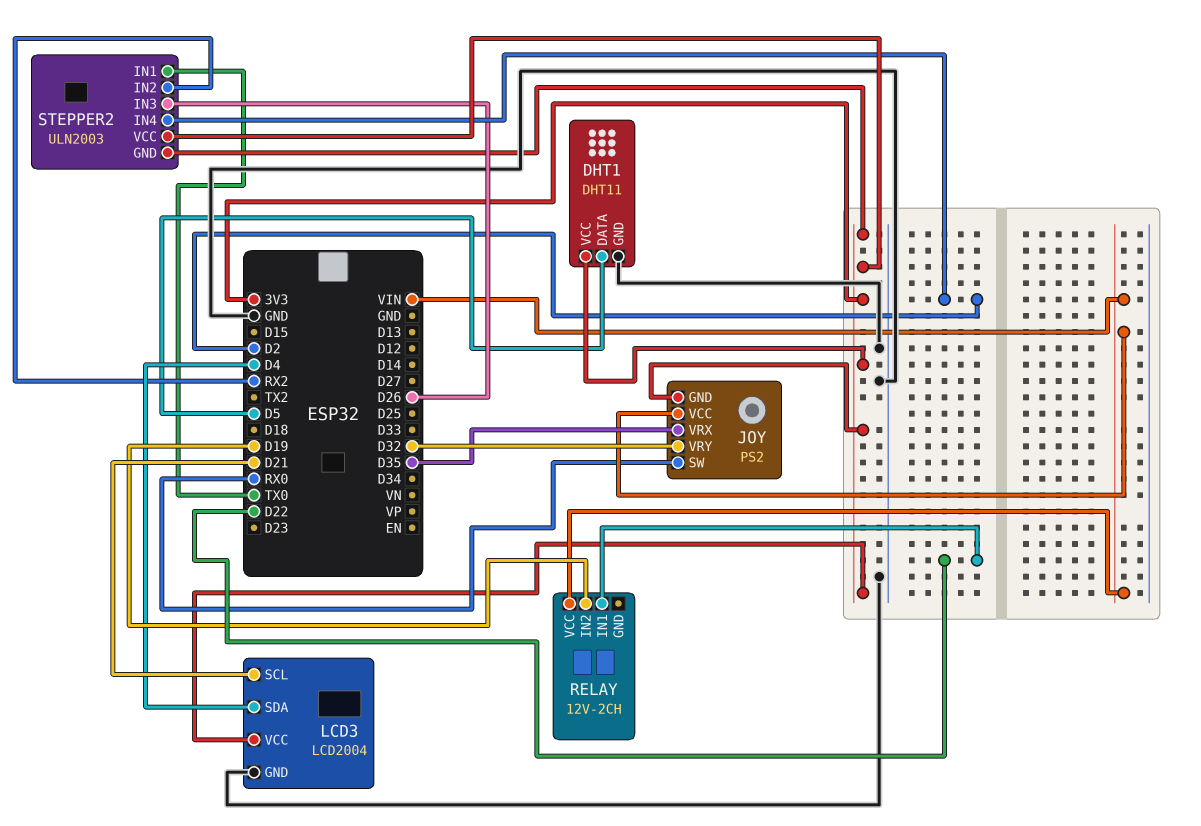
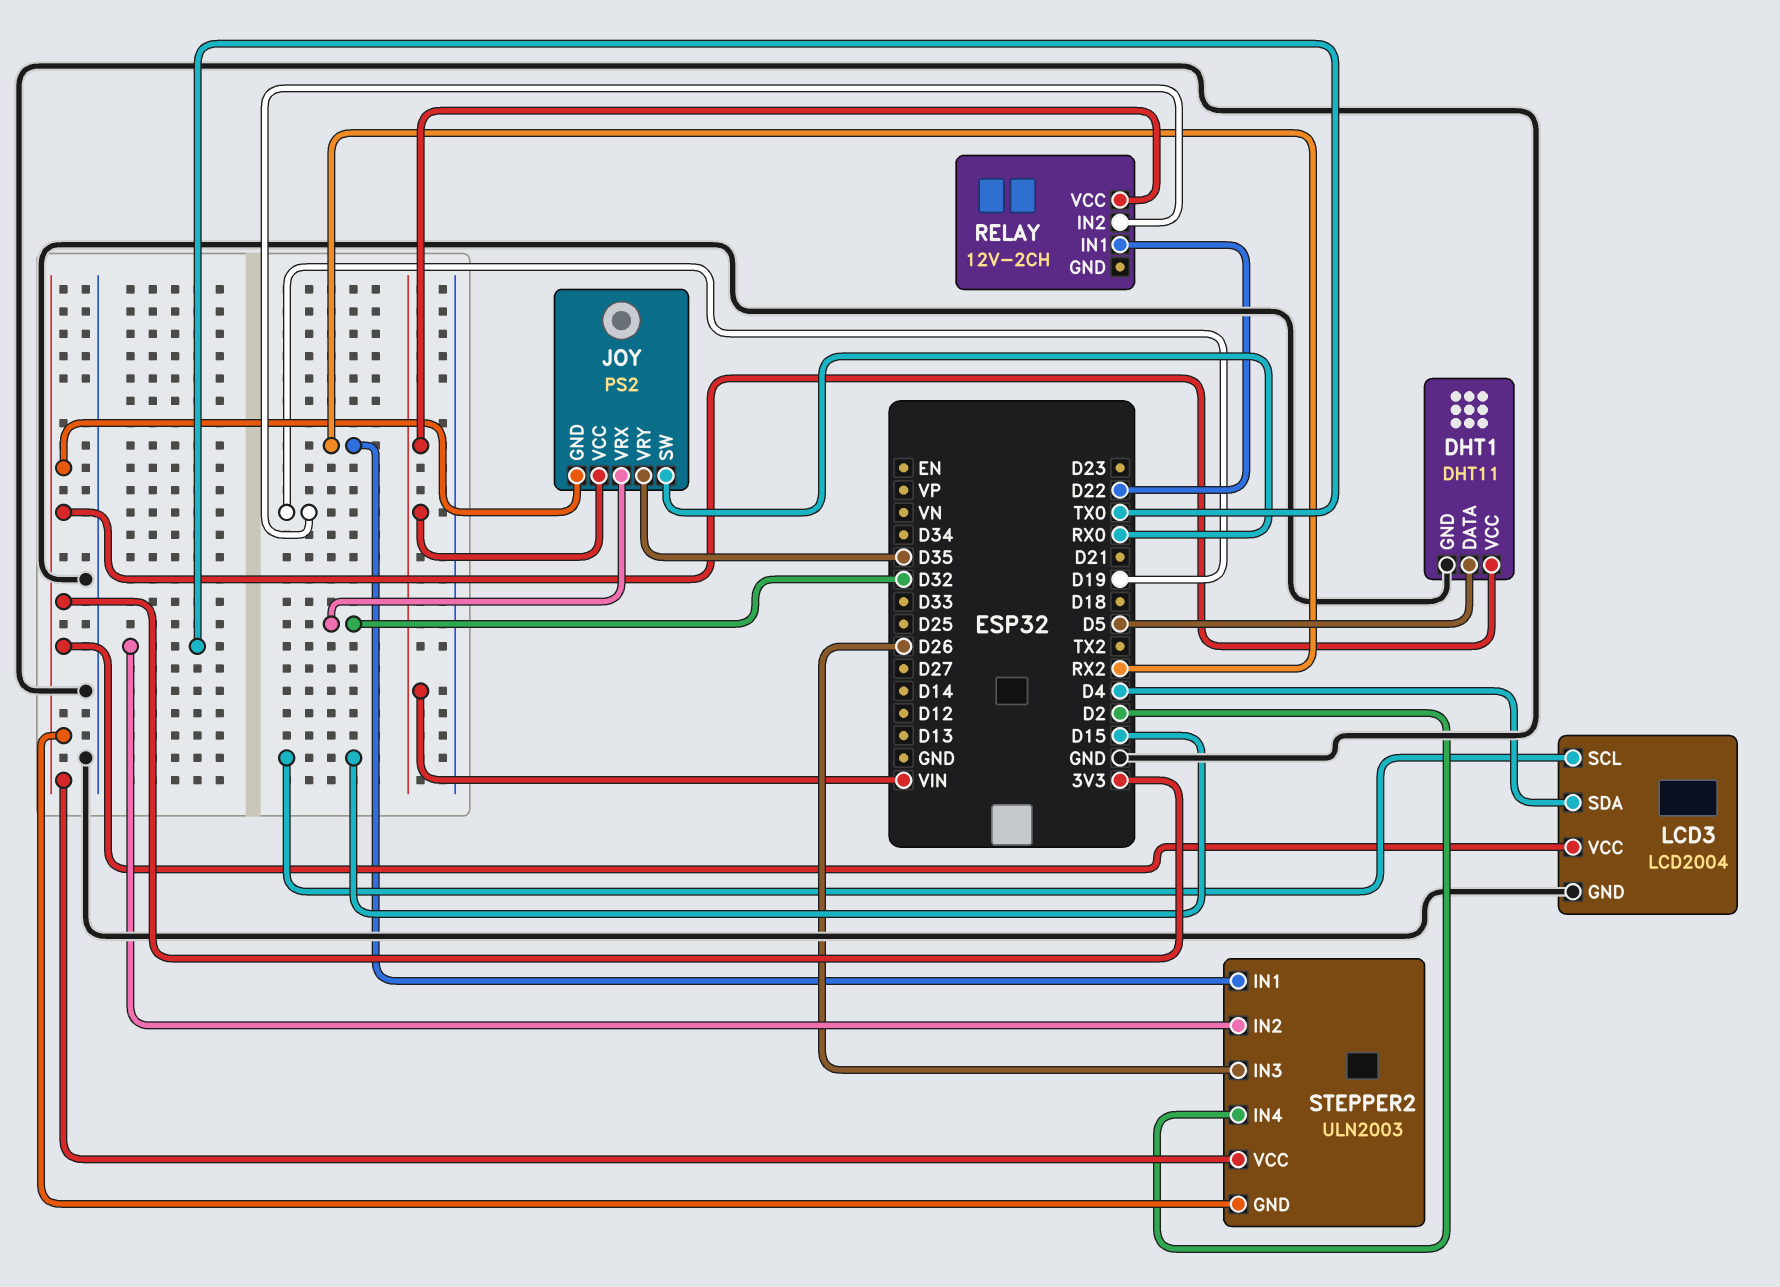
JOY pin VRX: D35 -> D32
JOY pin VRY: D32 -> D35
LCD3 pin SCL: D21 -> D15
STEPPER2 pin IN1: TX0 -> RX2
STEPPER2 pin IN2: RX2 -> TX0

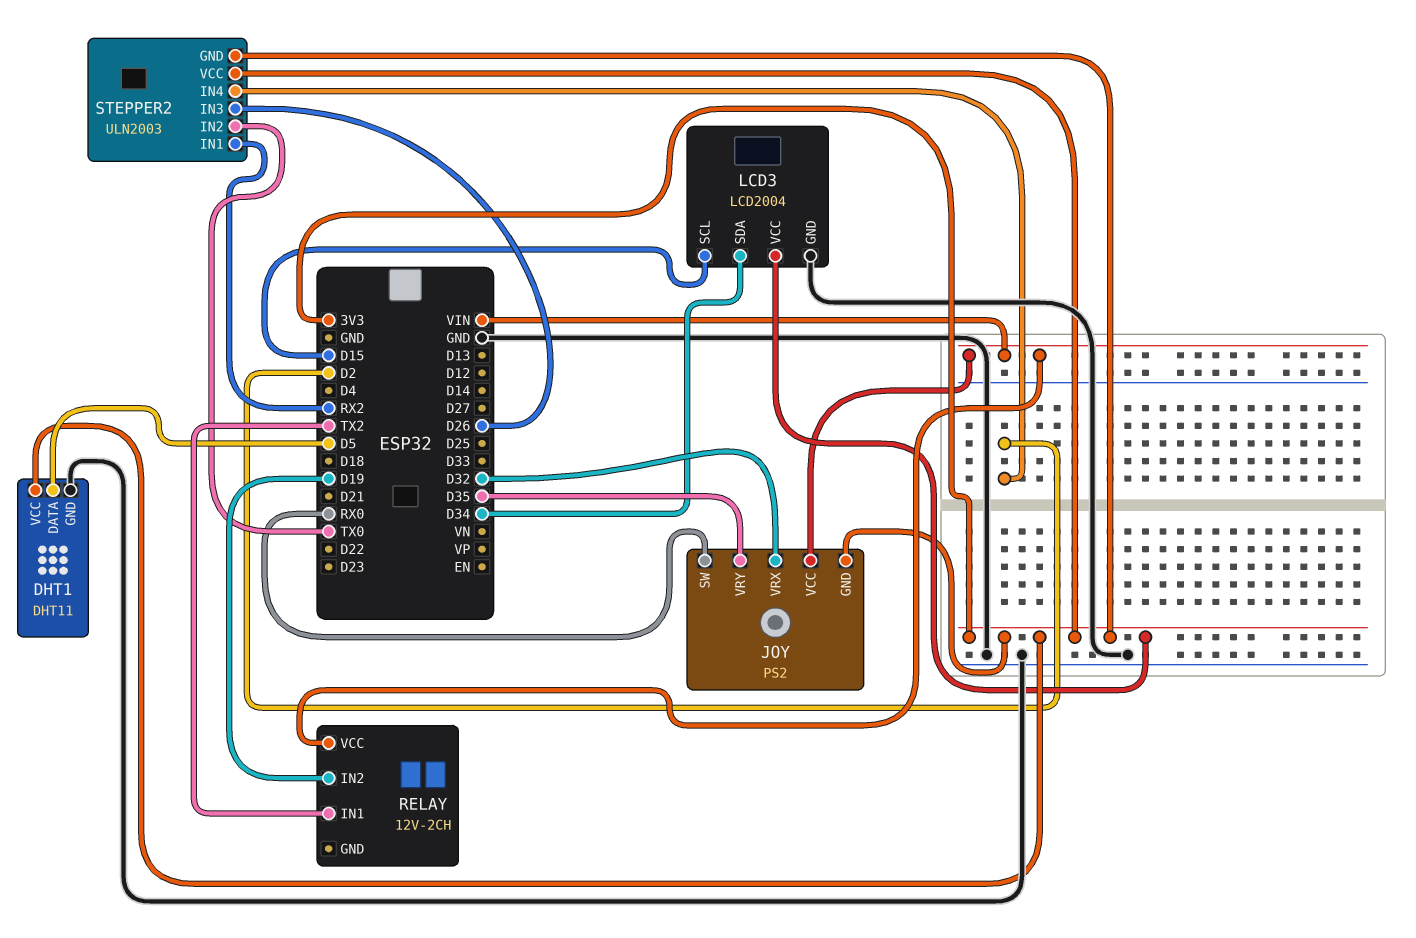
LCD3 pin SDA: D4 -> D34
RELAY pin IN1: D22 -> TX2

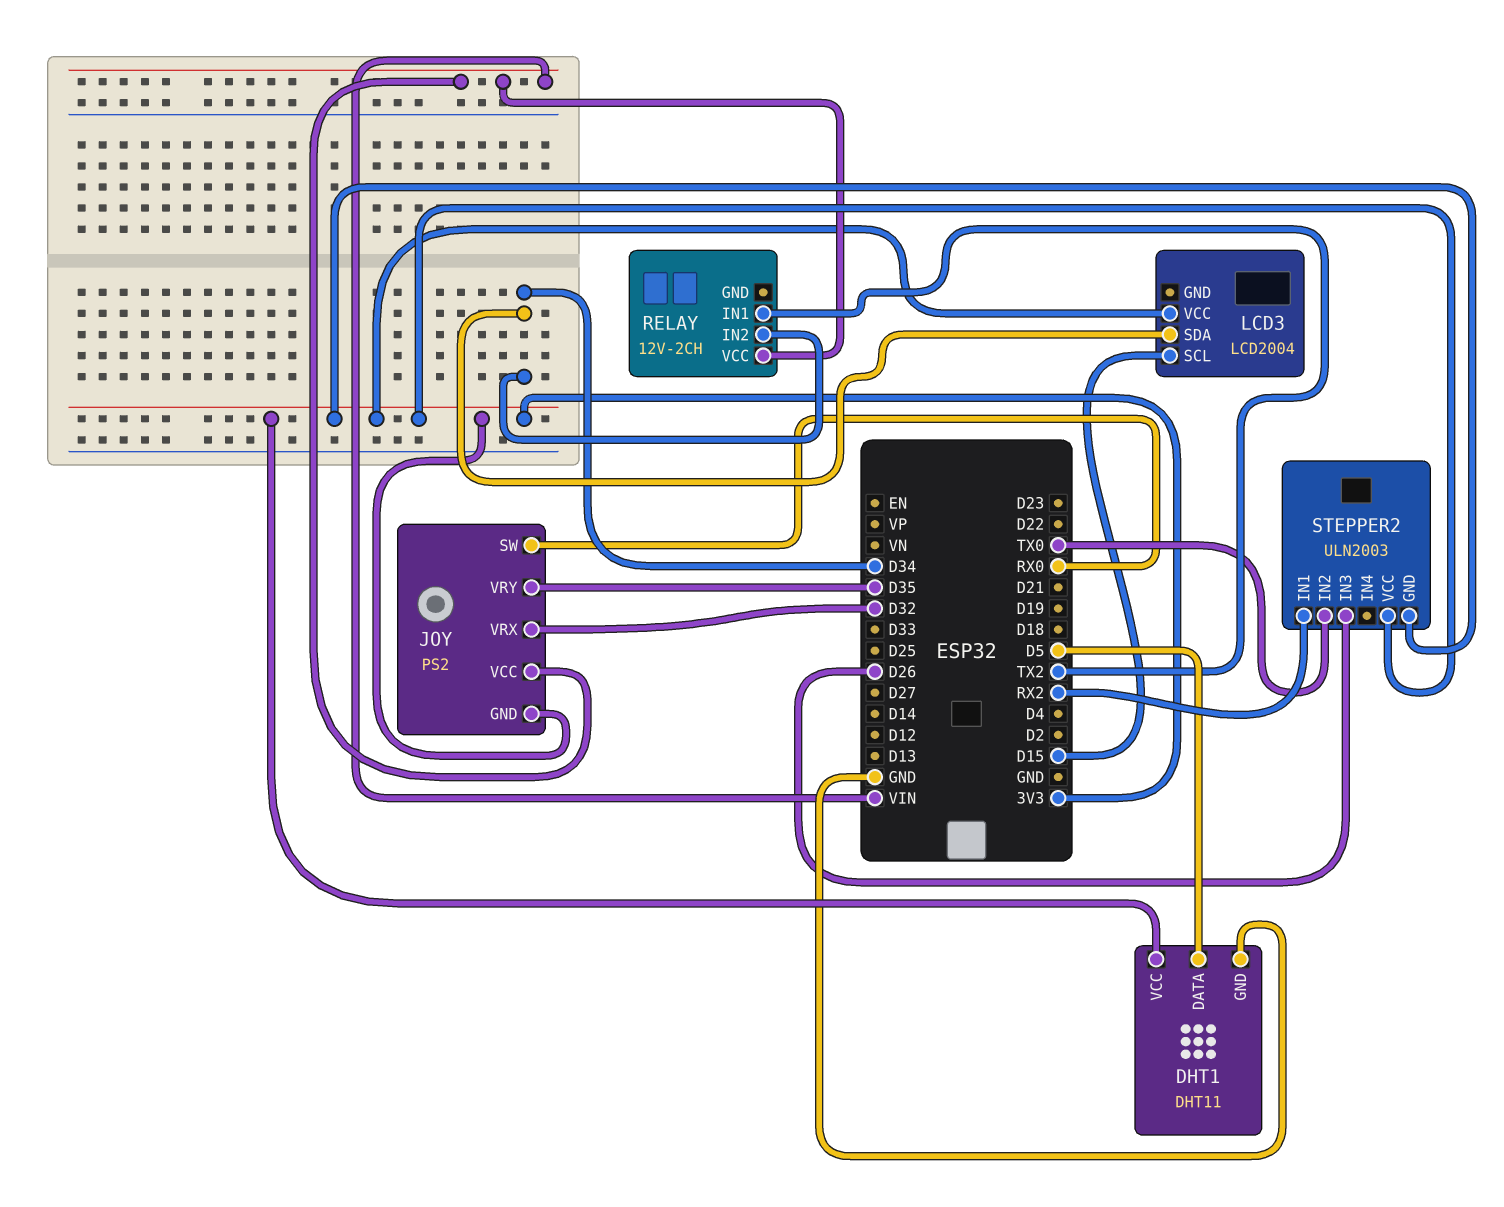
LCD3 pin GND: GND -> none
RELAY pin IN2: D19 -> D34
STEPPER2 pin IN4: D2 -> none

